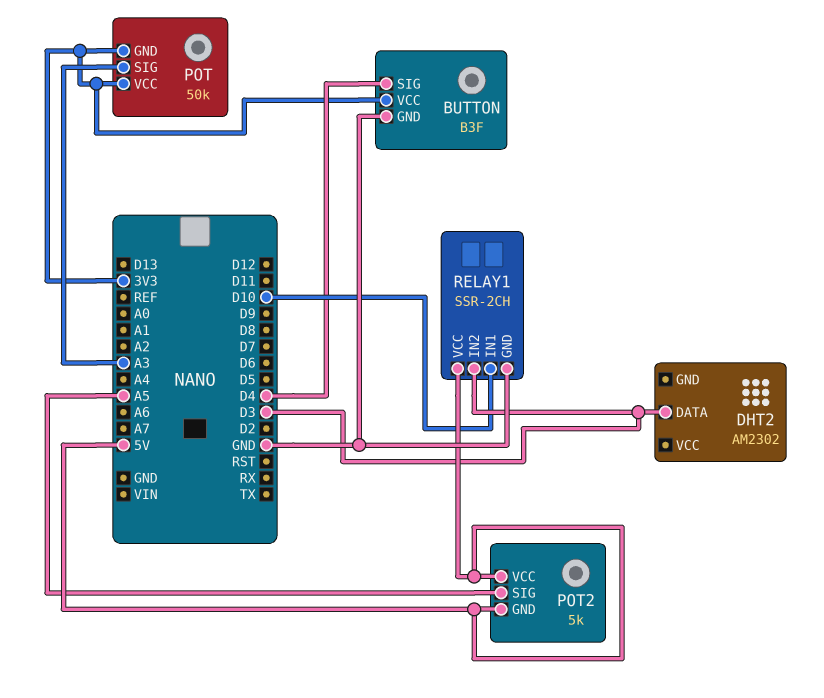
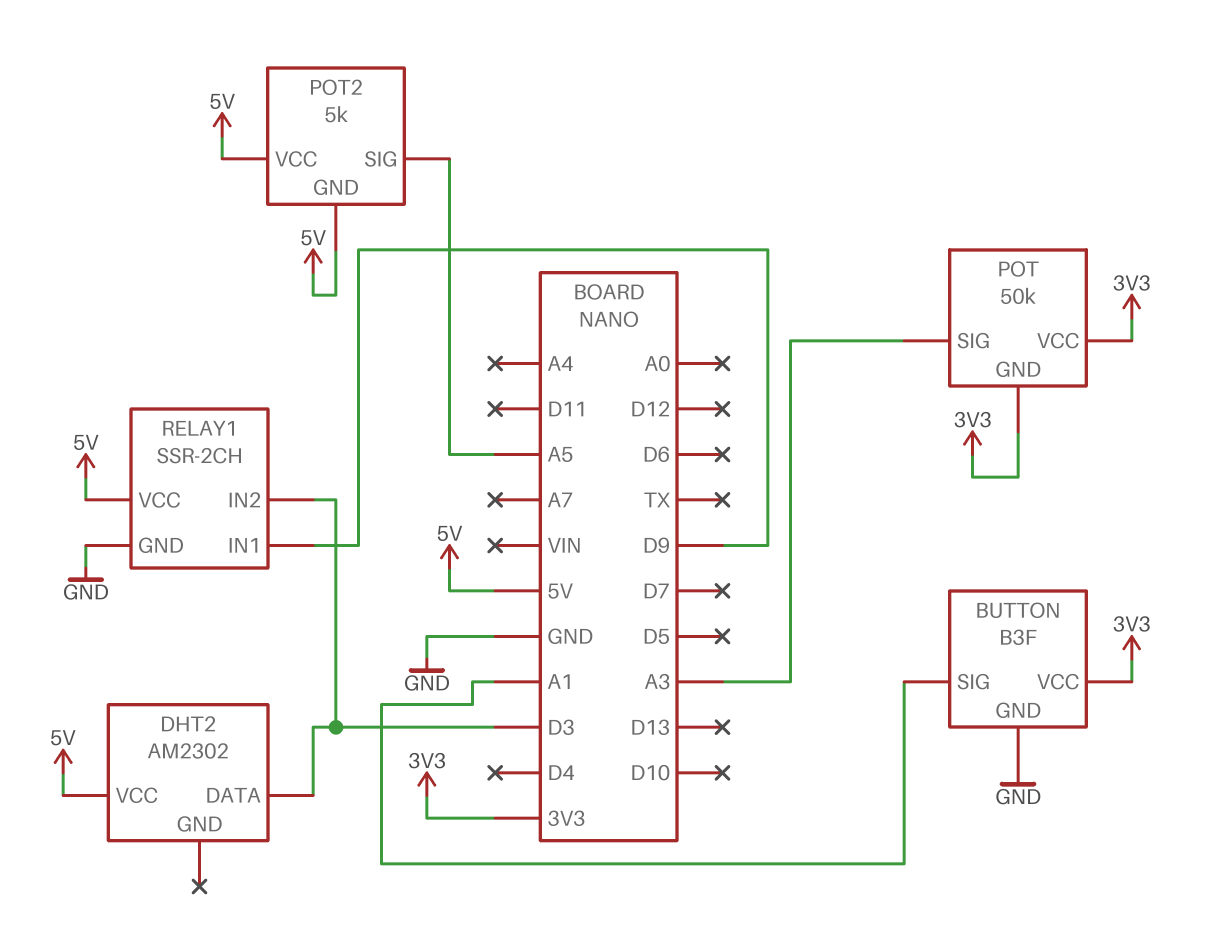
BUTTON pin SIG: D4 -> A1
DHT2 pin VCC: none -> 5V
RELAY1 pin IN1: D10 -> D9

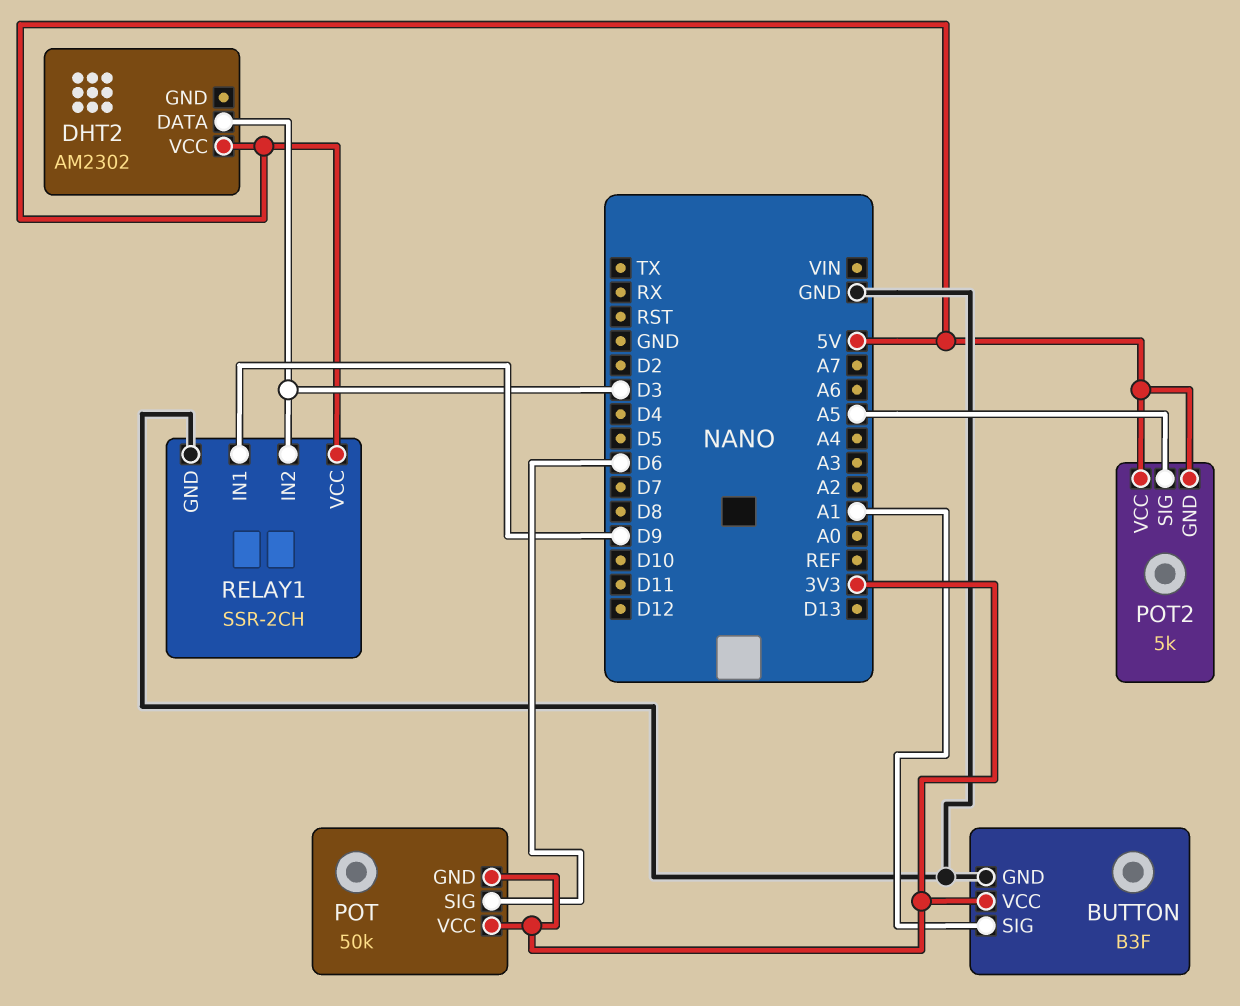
POT pin SIG: A3 -> D6

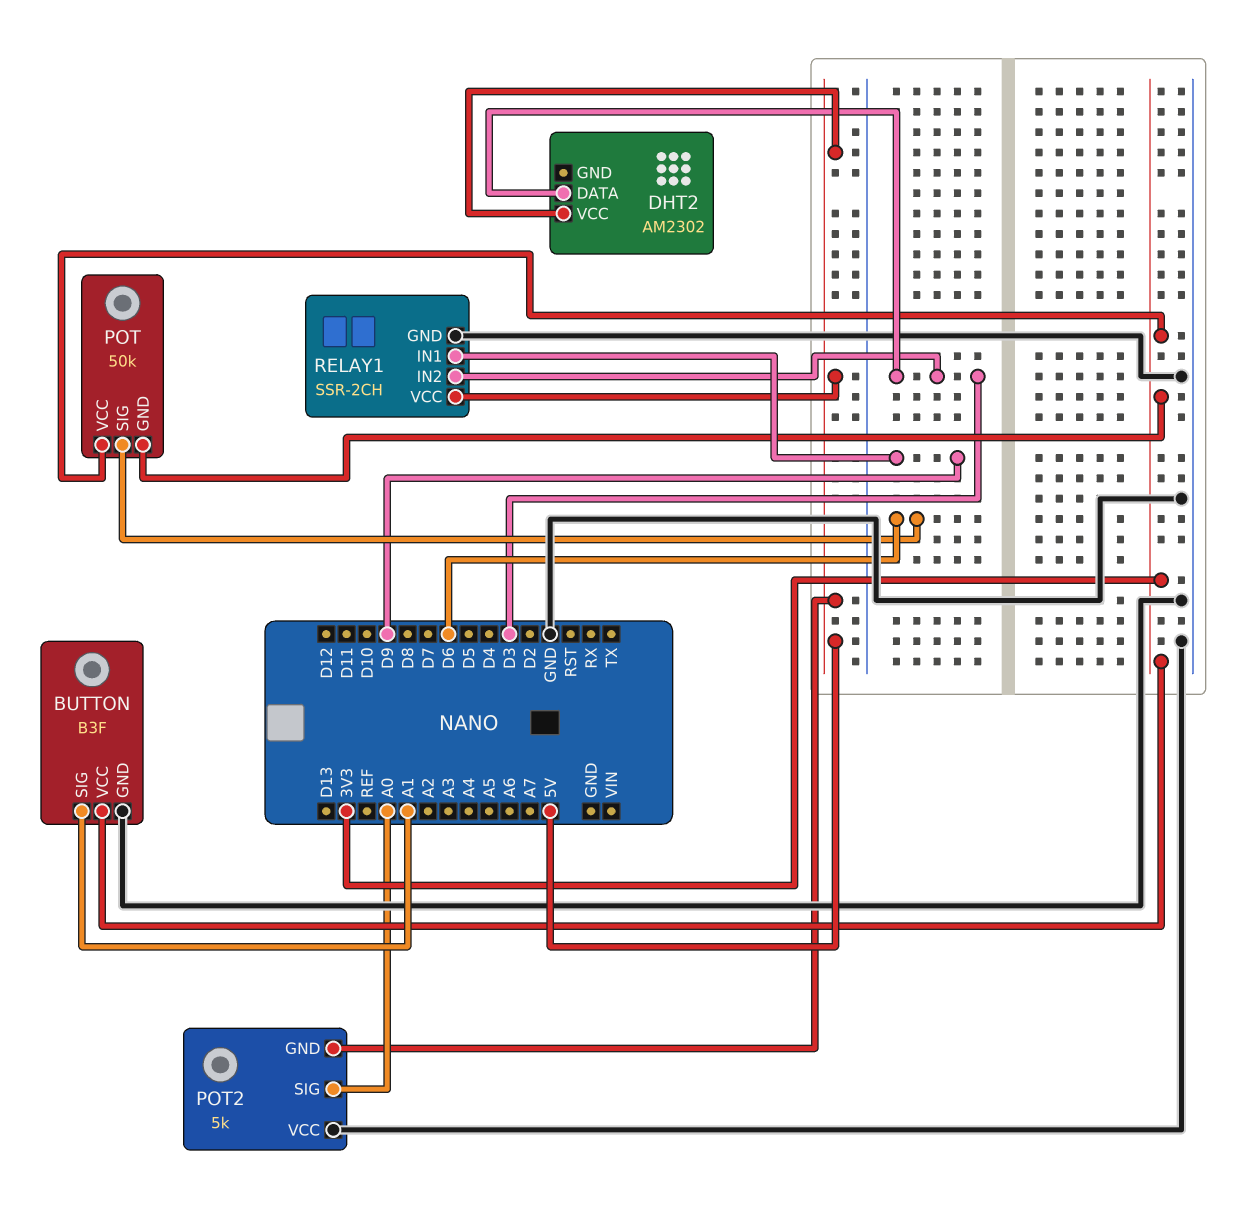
POT2 pin SIG: A5 -> A0
POT2 pin VCC: 5V -> GND

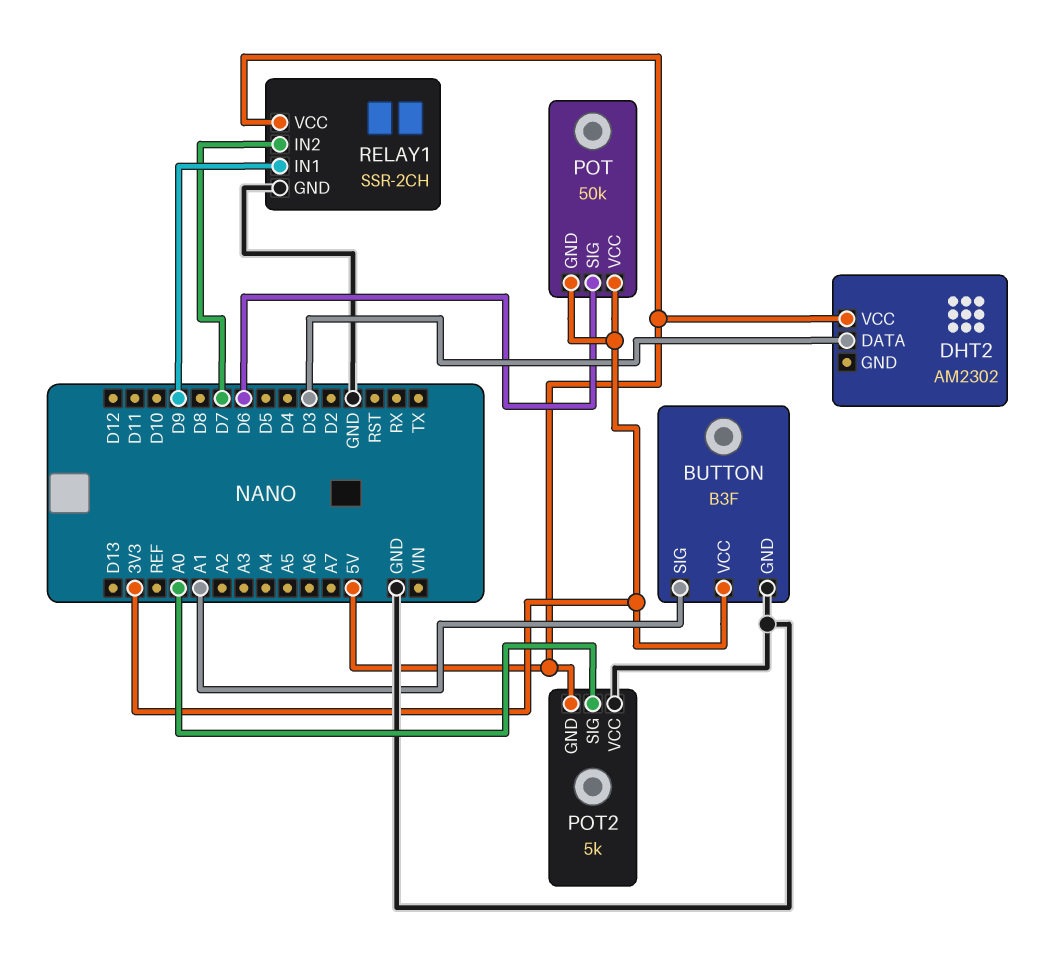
RELAY1 pin IN2: D3 -> D7

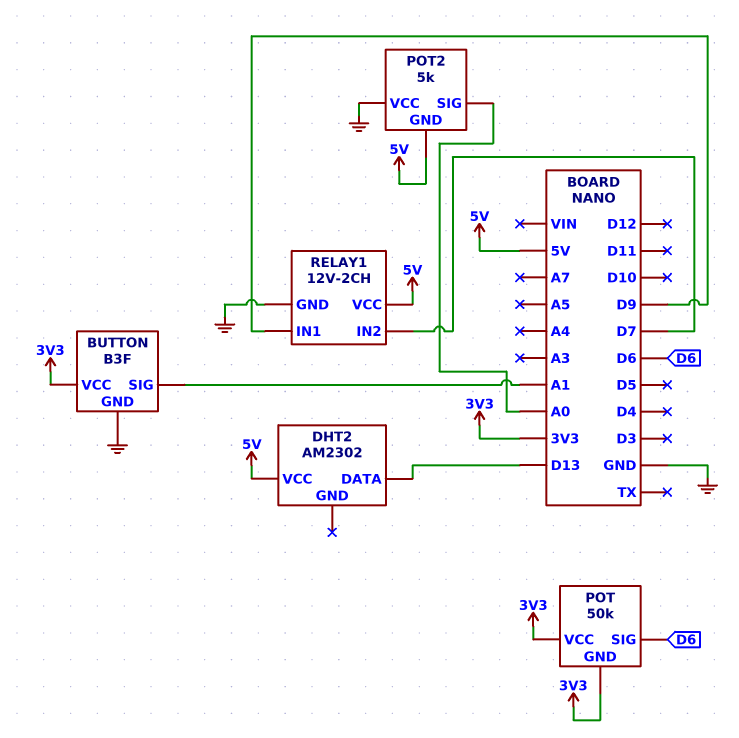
DHT2 pin DATA: D3 -> D13
RELAY1: SSR-2CH -> 12V-2CH

